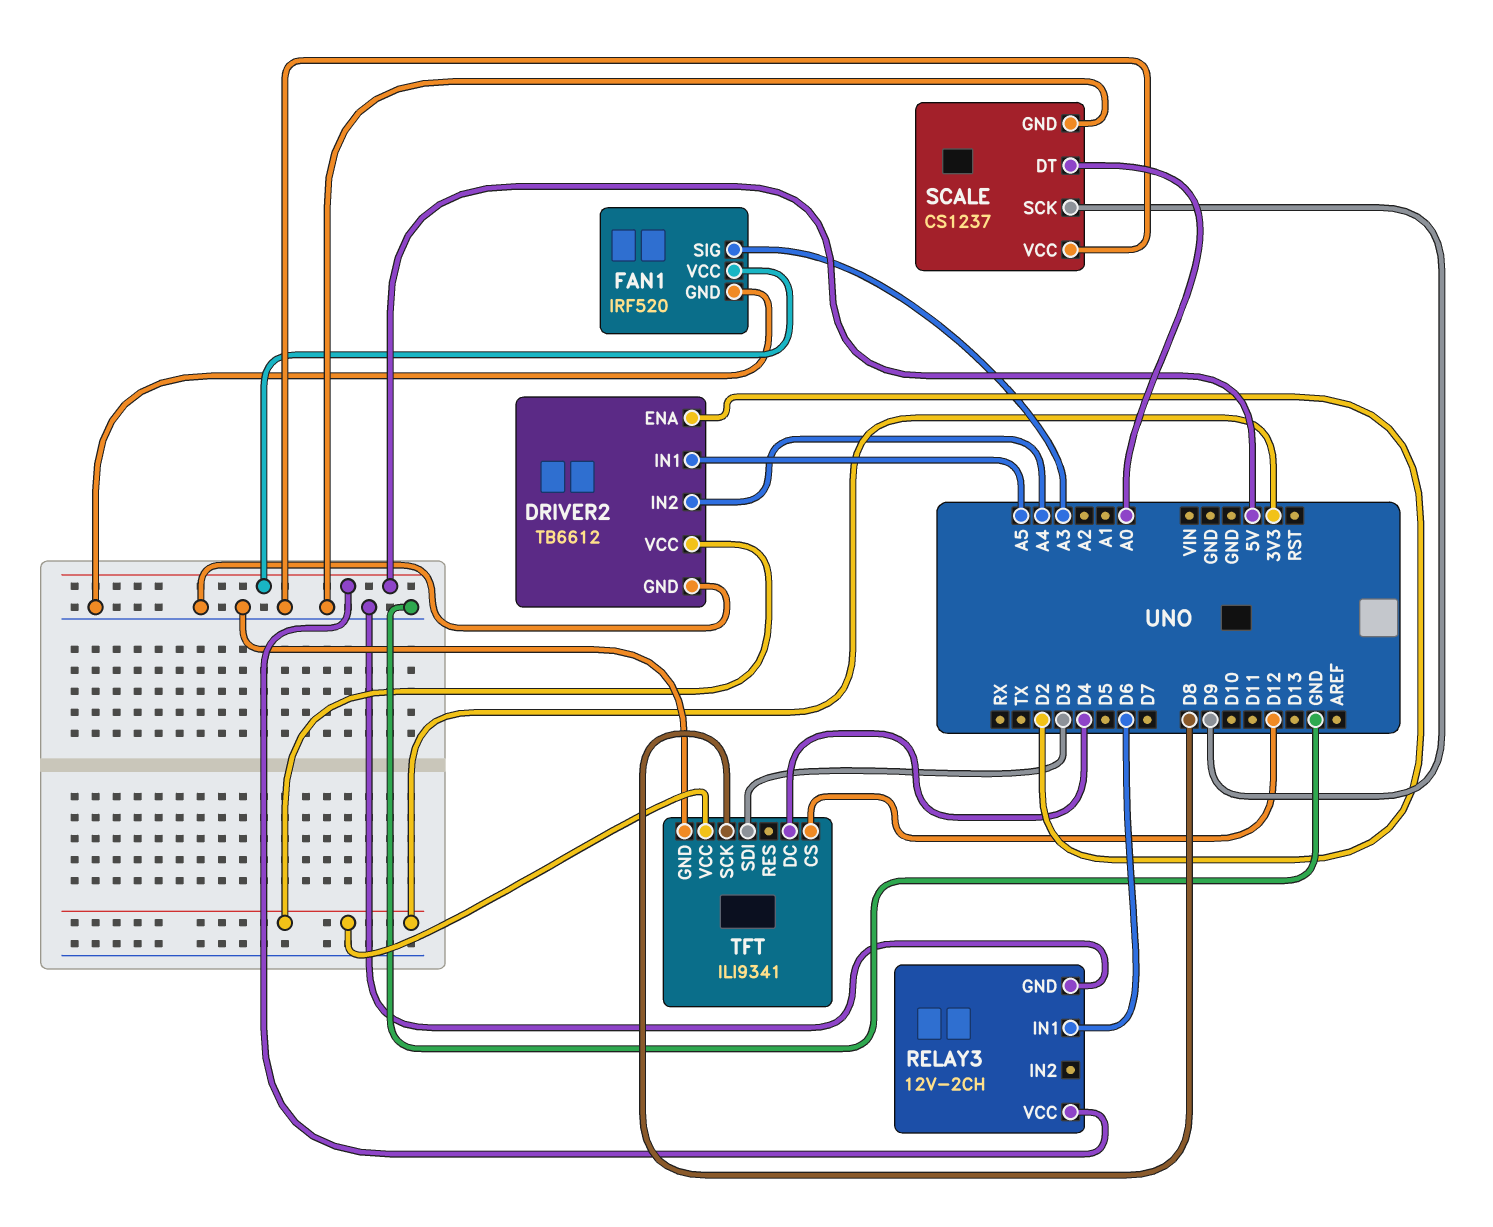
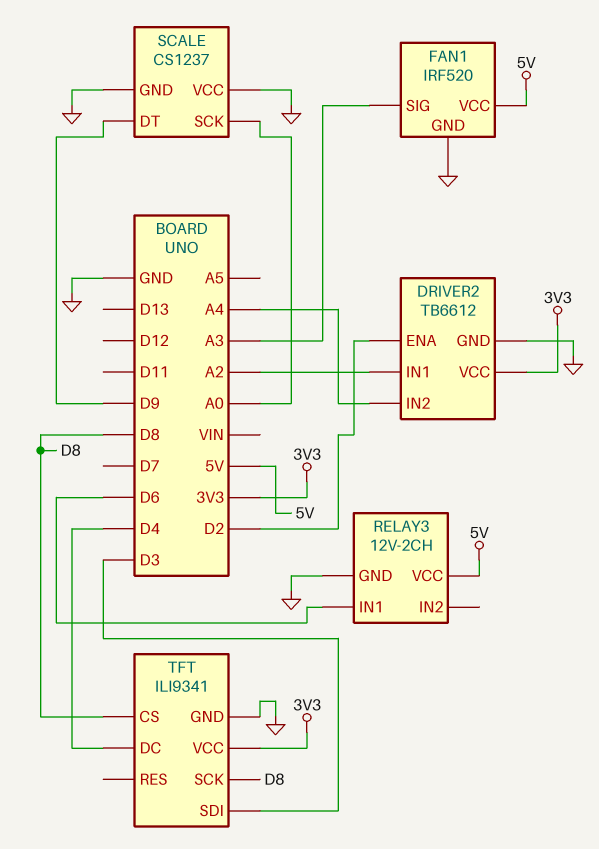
DRIVER2 pin IN1: A5 -> A2
SCALE pin DT: A0 -> D9
SCALE pin SCK: D9 -> A0
TFT pin CS: D12 -> D8

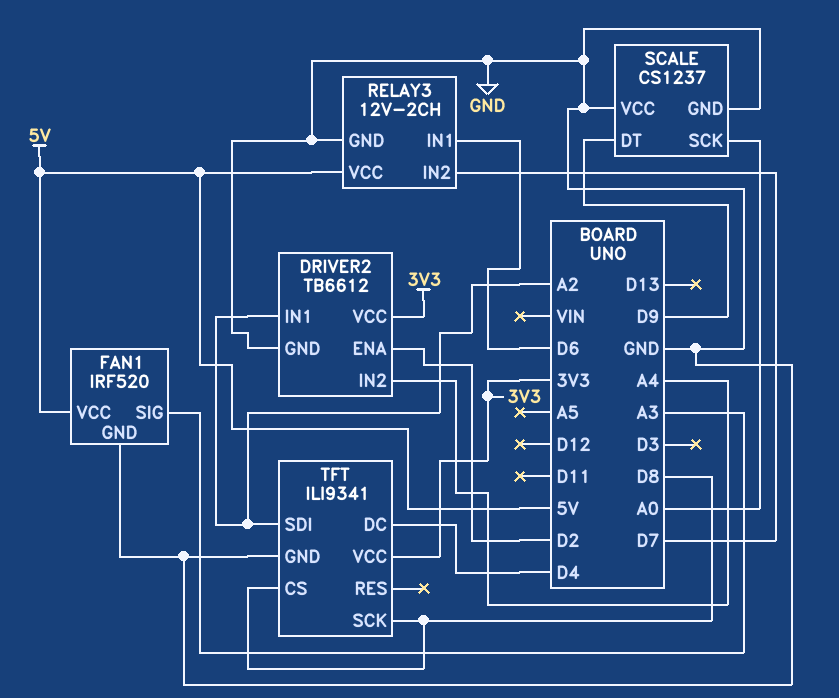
RELAY3 pin IN2: none -> D7
TFT pin SDI: D3 -> A2

